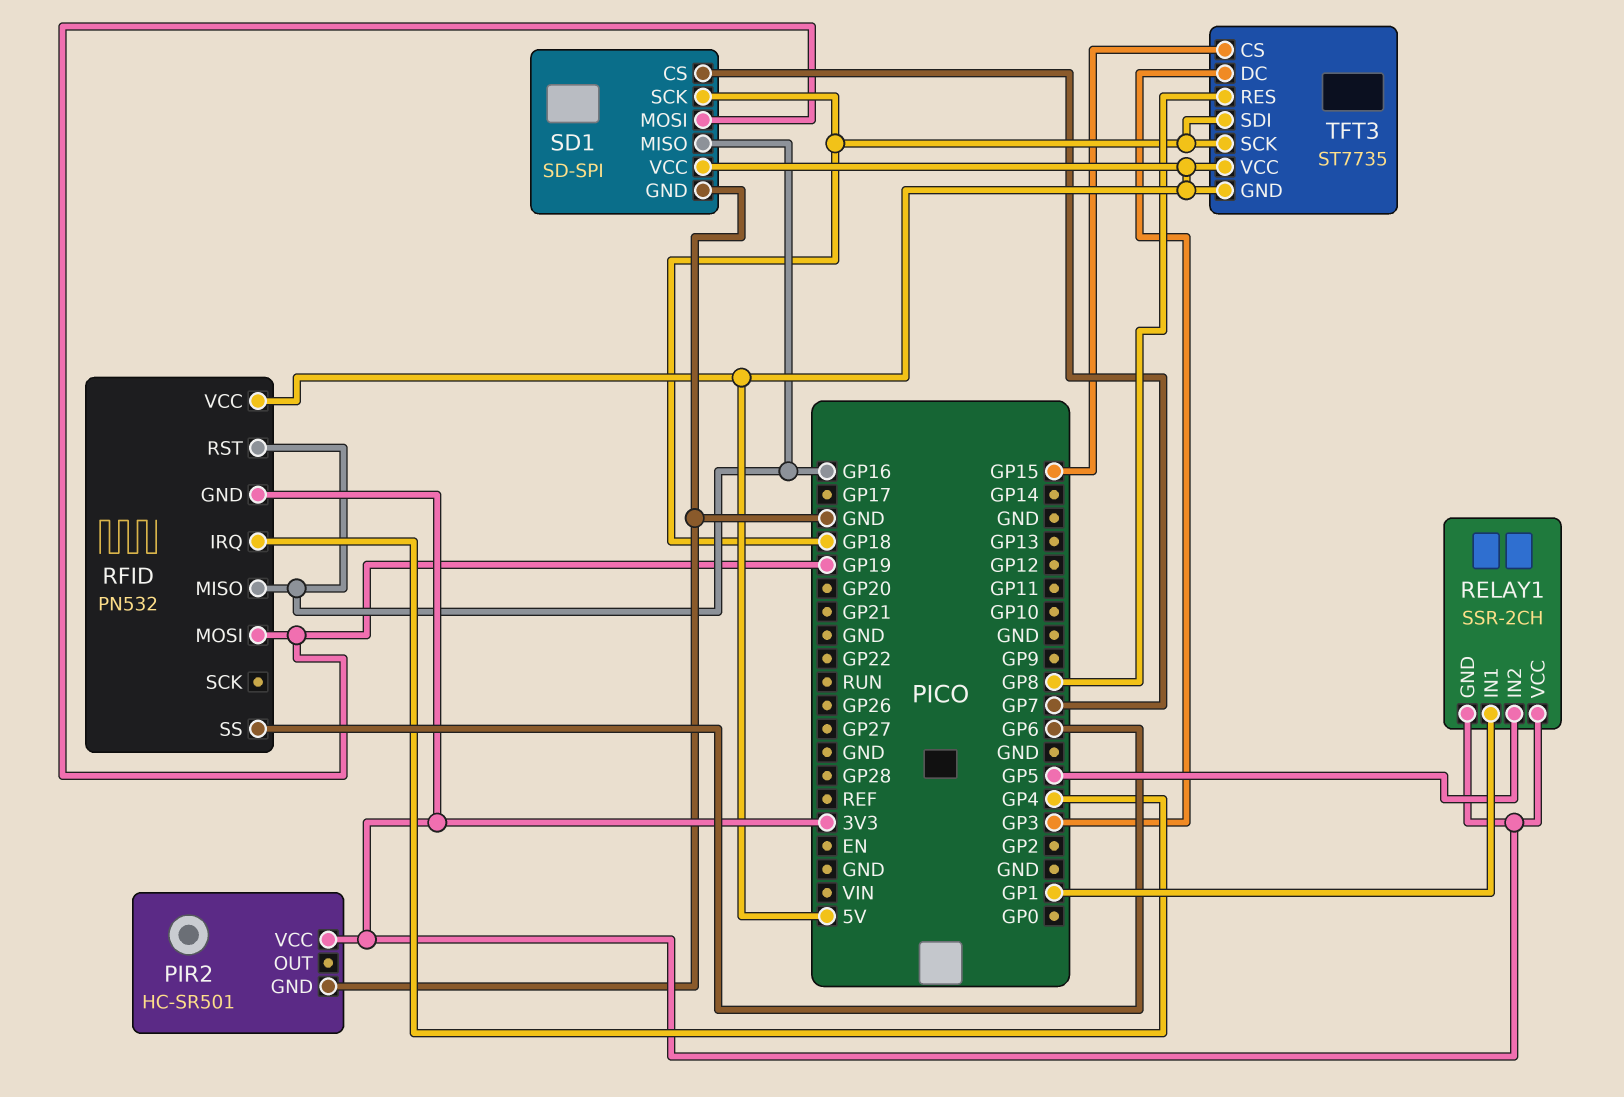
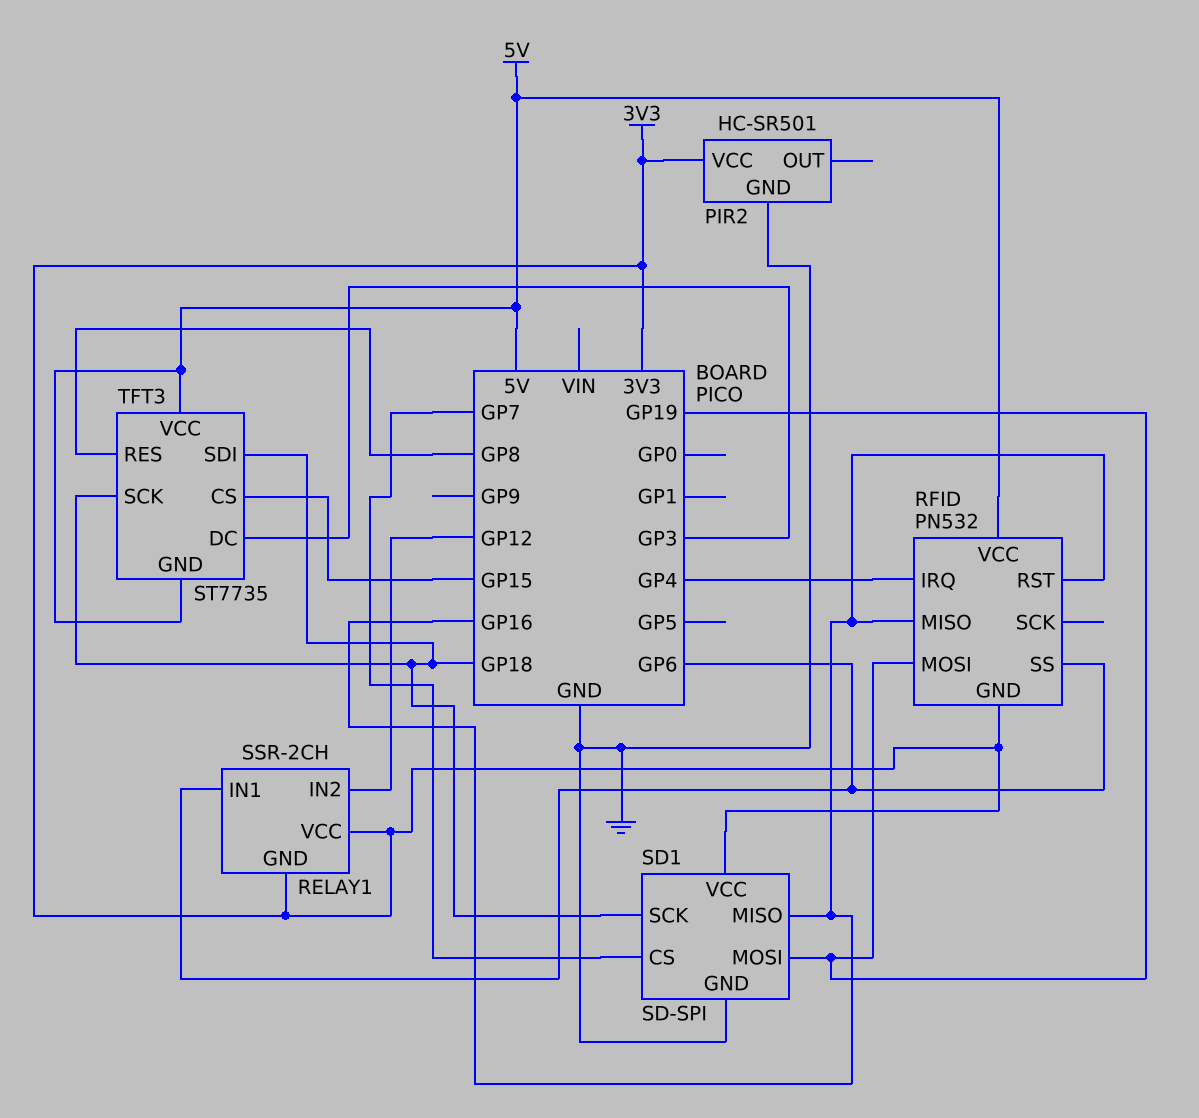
RELAY1 pin IN1: GP1 -> GP6
RELAY1 pin IN2: GP5 -> GP12
SD1 pin VCC: 5V -> 3V3

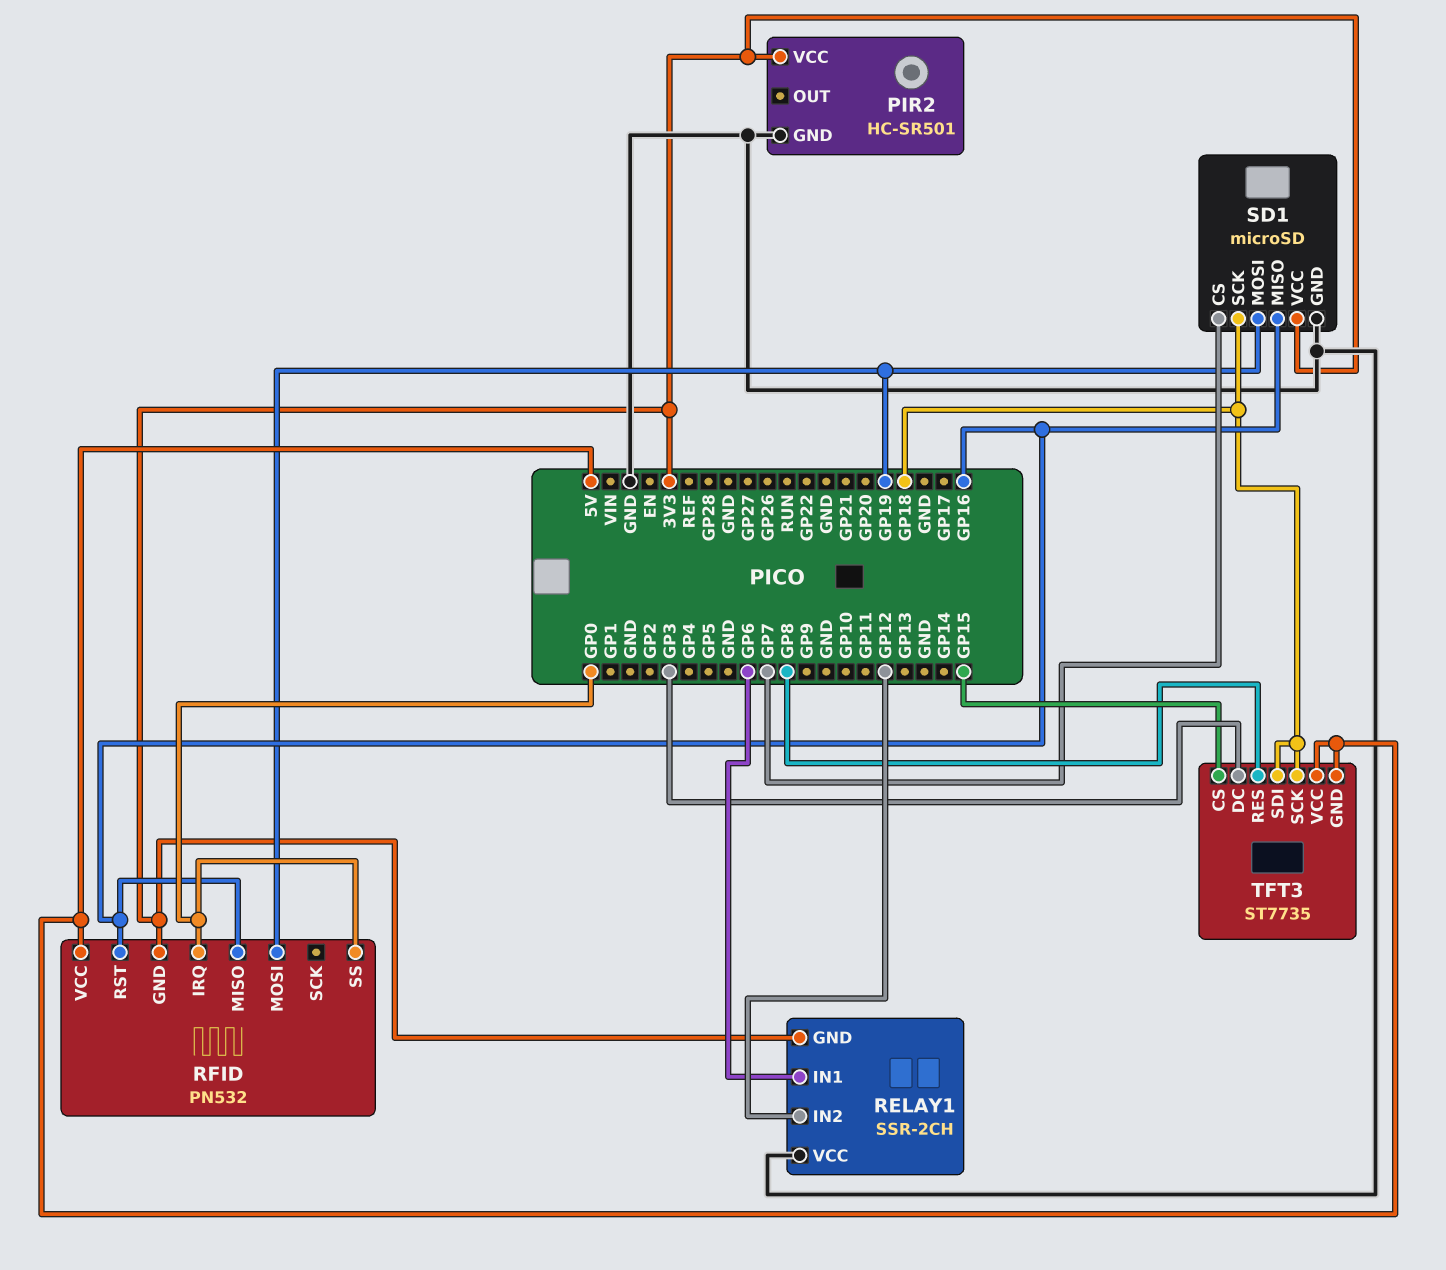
RELAY1 pin VCC: 3V3 -> GND
RFID pin IRQ: GP4 -> GP0
RFID pin SS: GP6 -> GP0
SD1: SD-SPI -> microSD

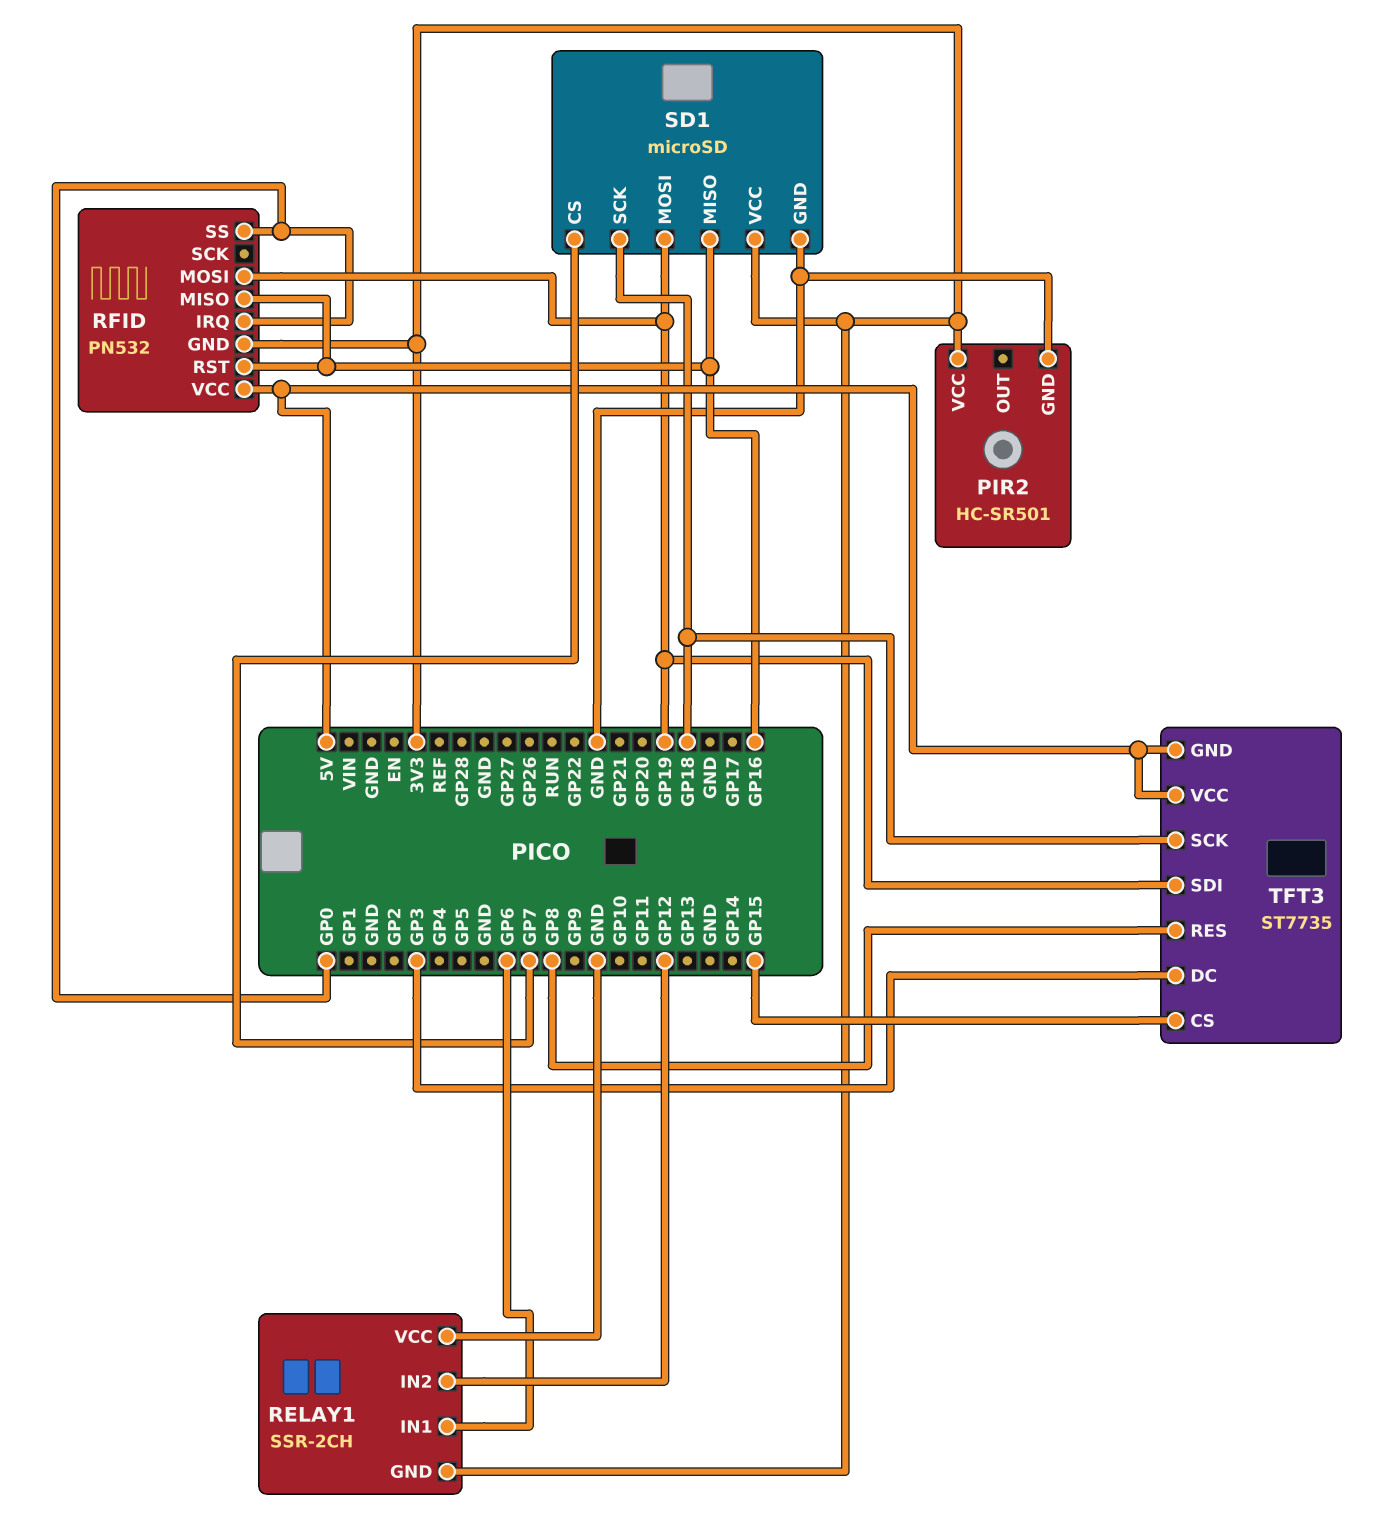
TFT3 pin SDI: GP18 -> GP19

